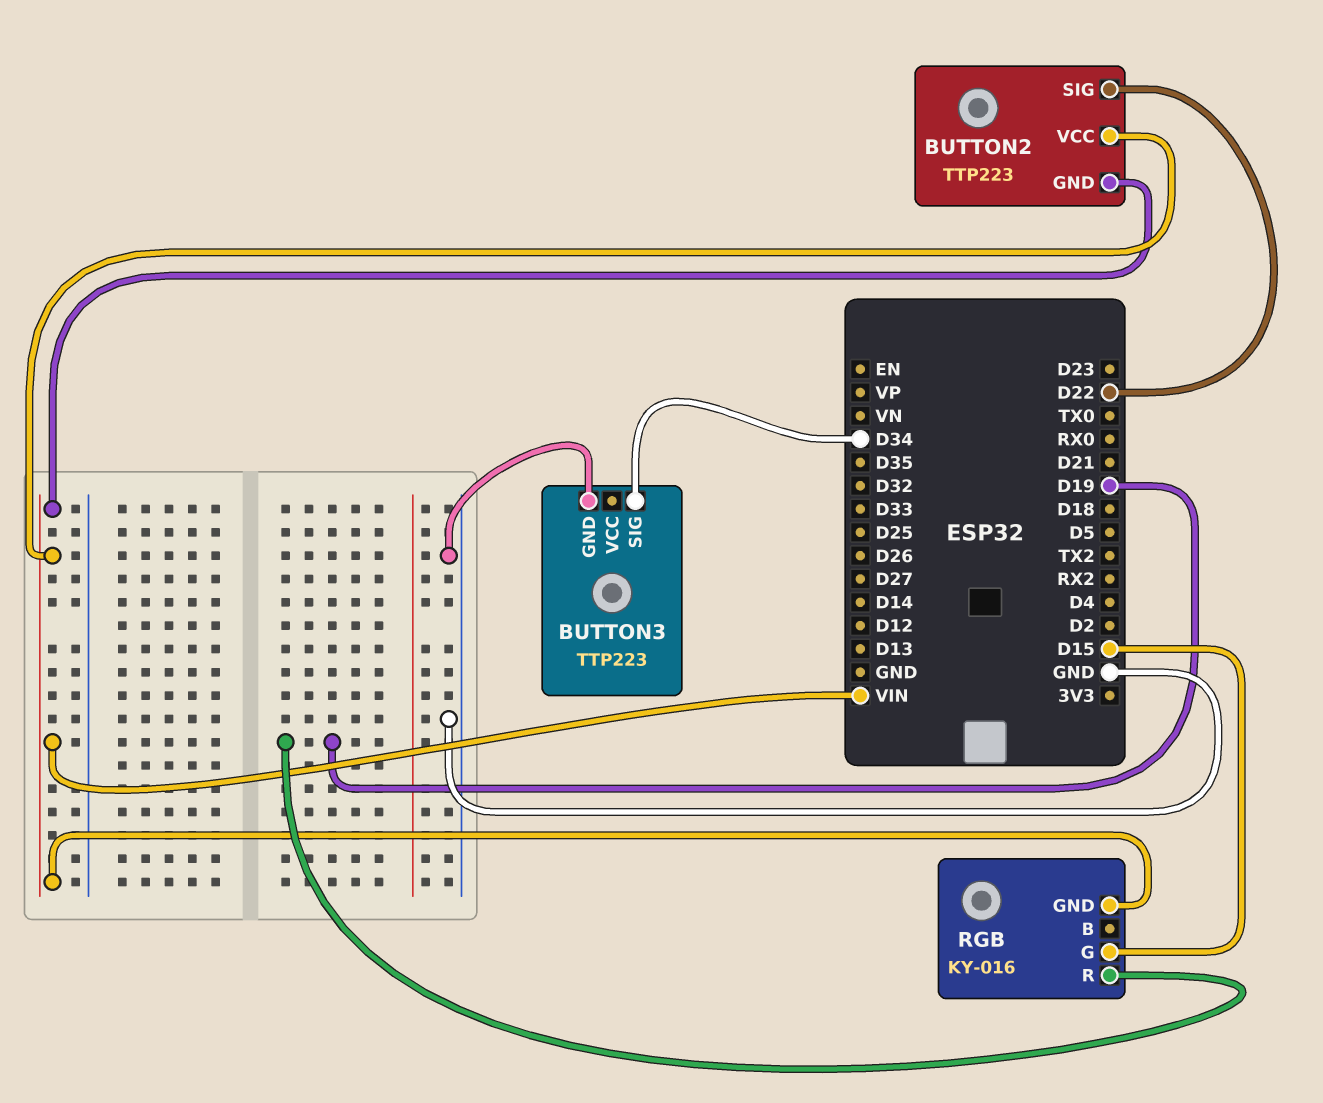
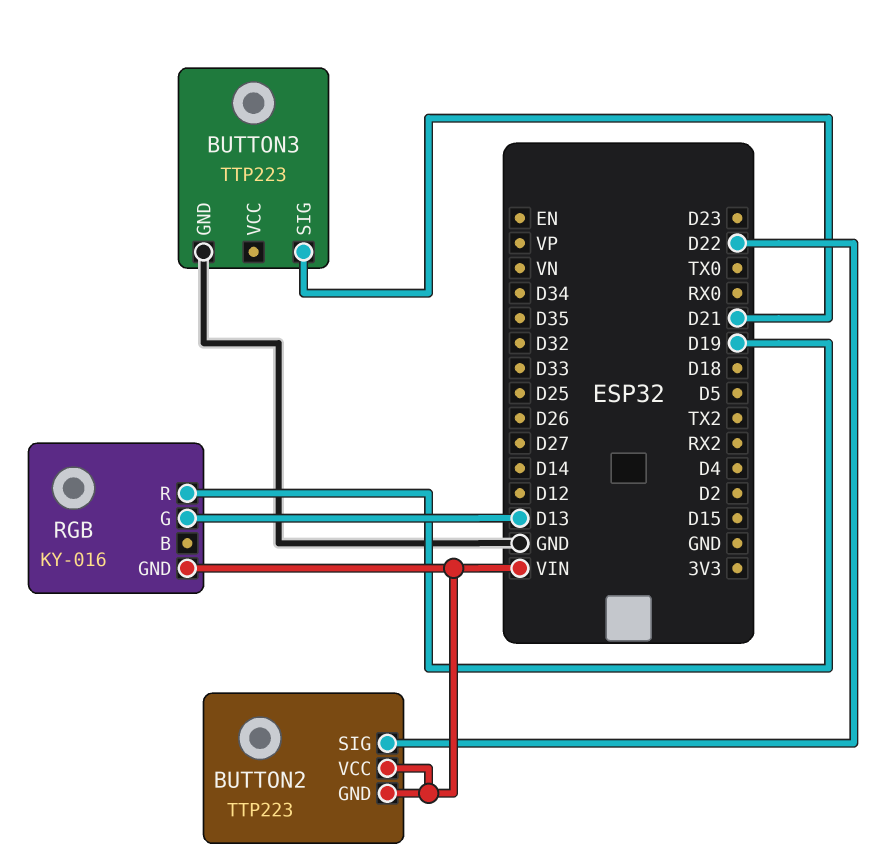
BUTTON3 pin SIG: D34 -> D21
RGB pin G: D15 -> D13

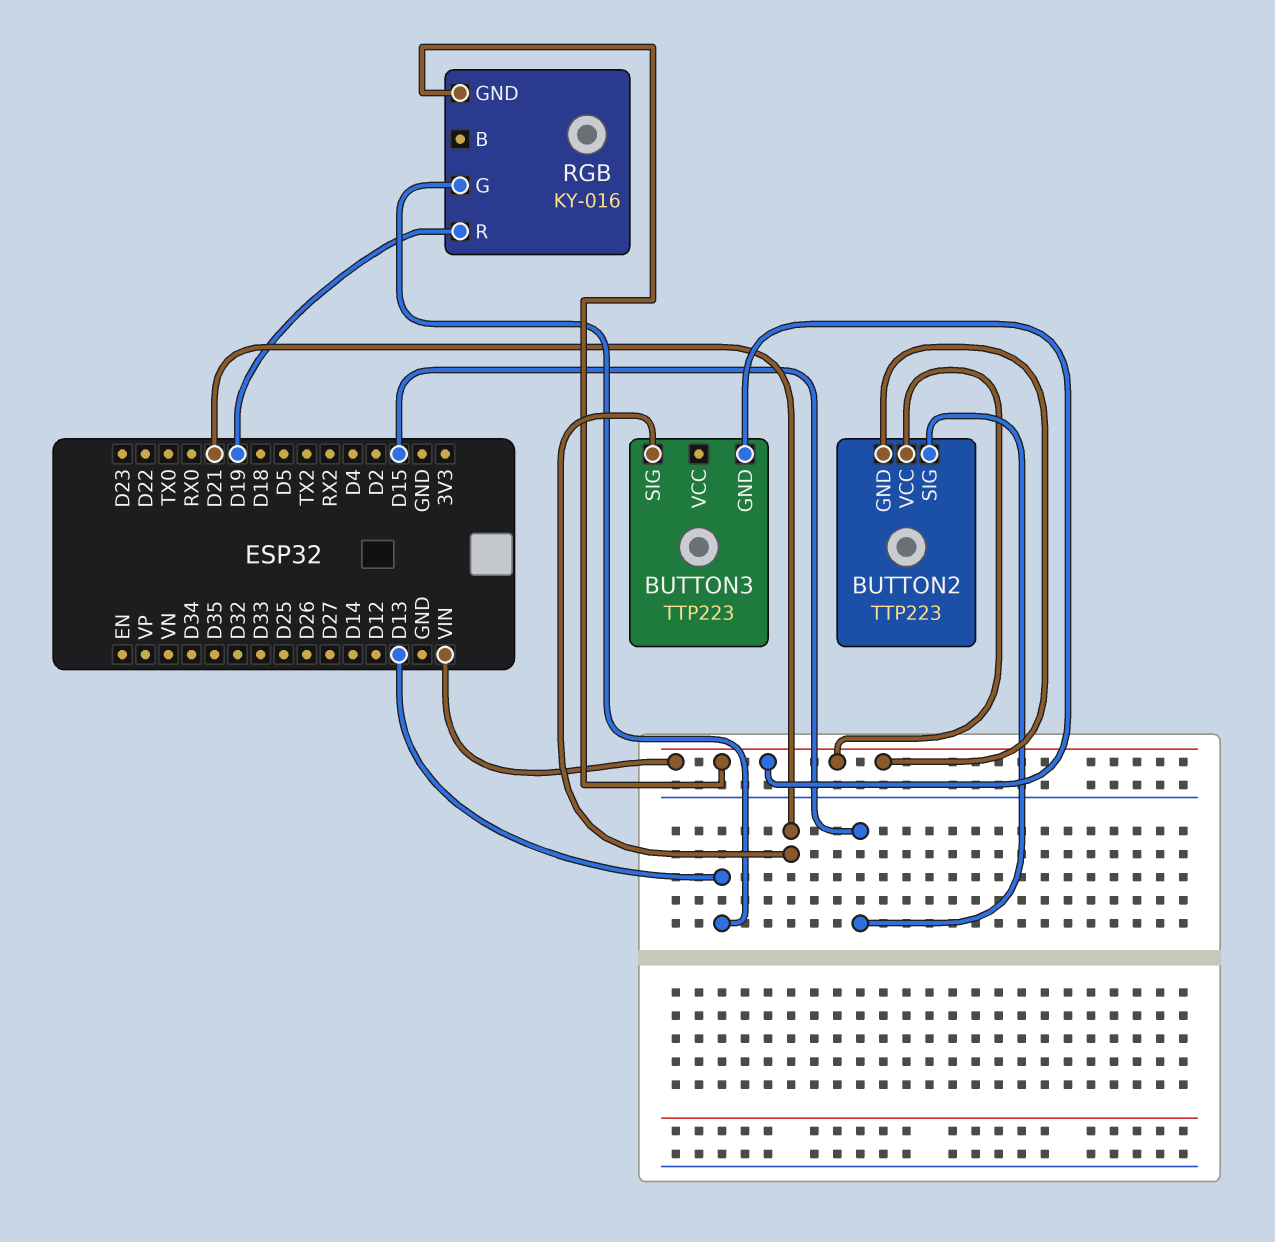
BUTTON2 pin SIG: D22 -> D15
BUTTON3 pin GND: GND -> VIN

